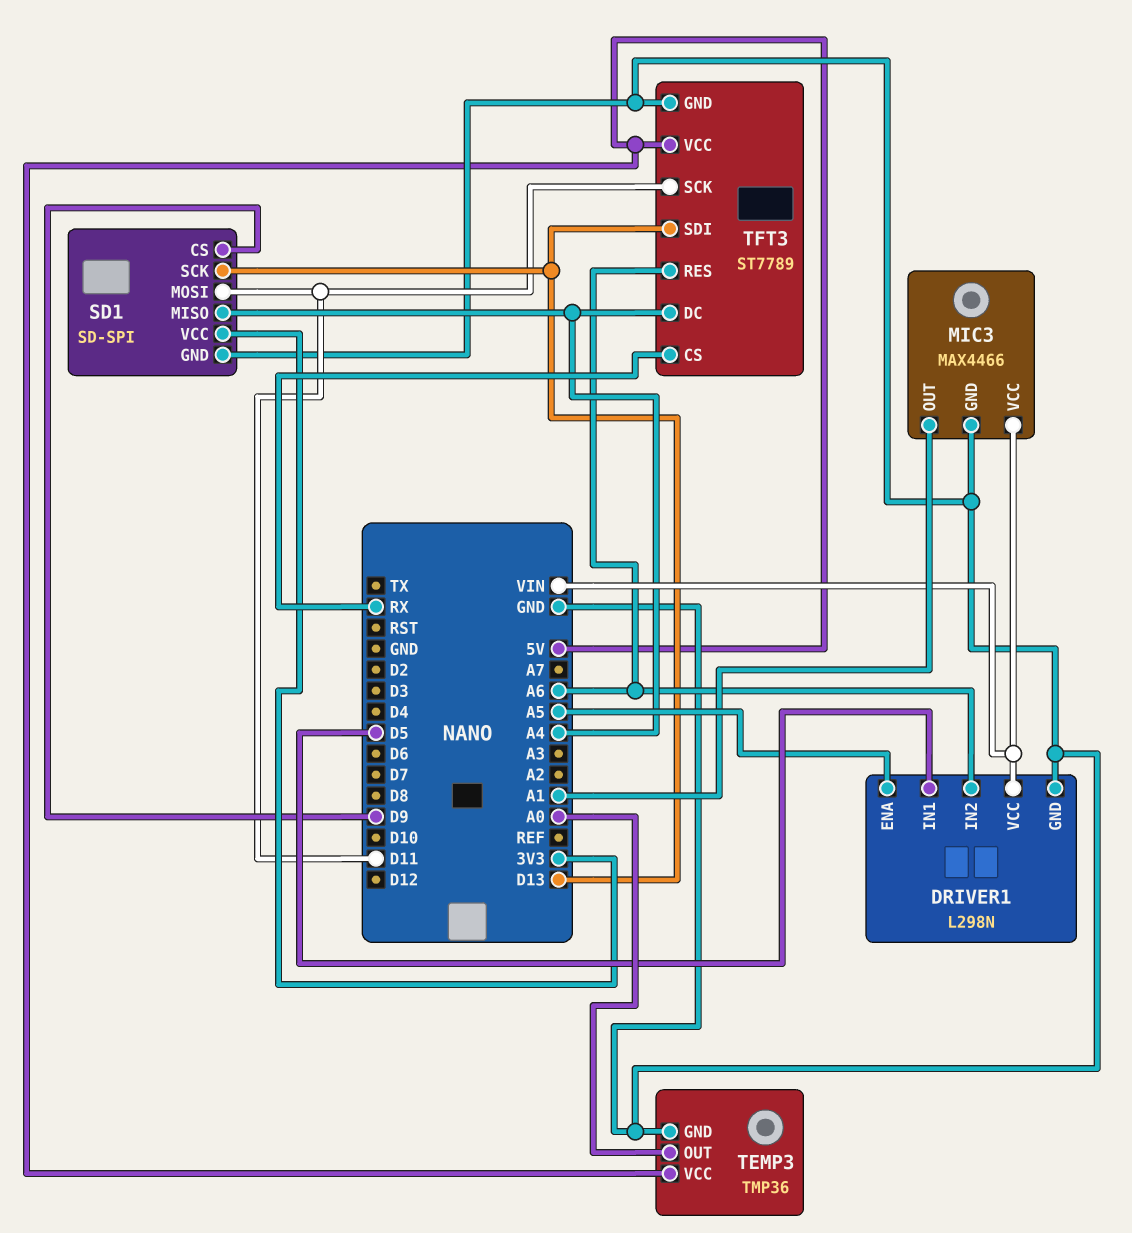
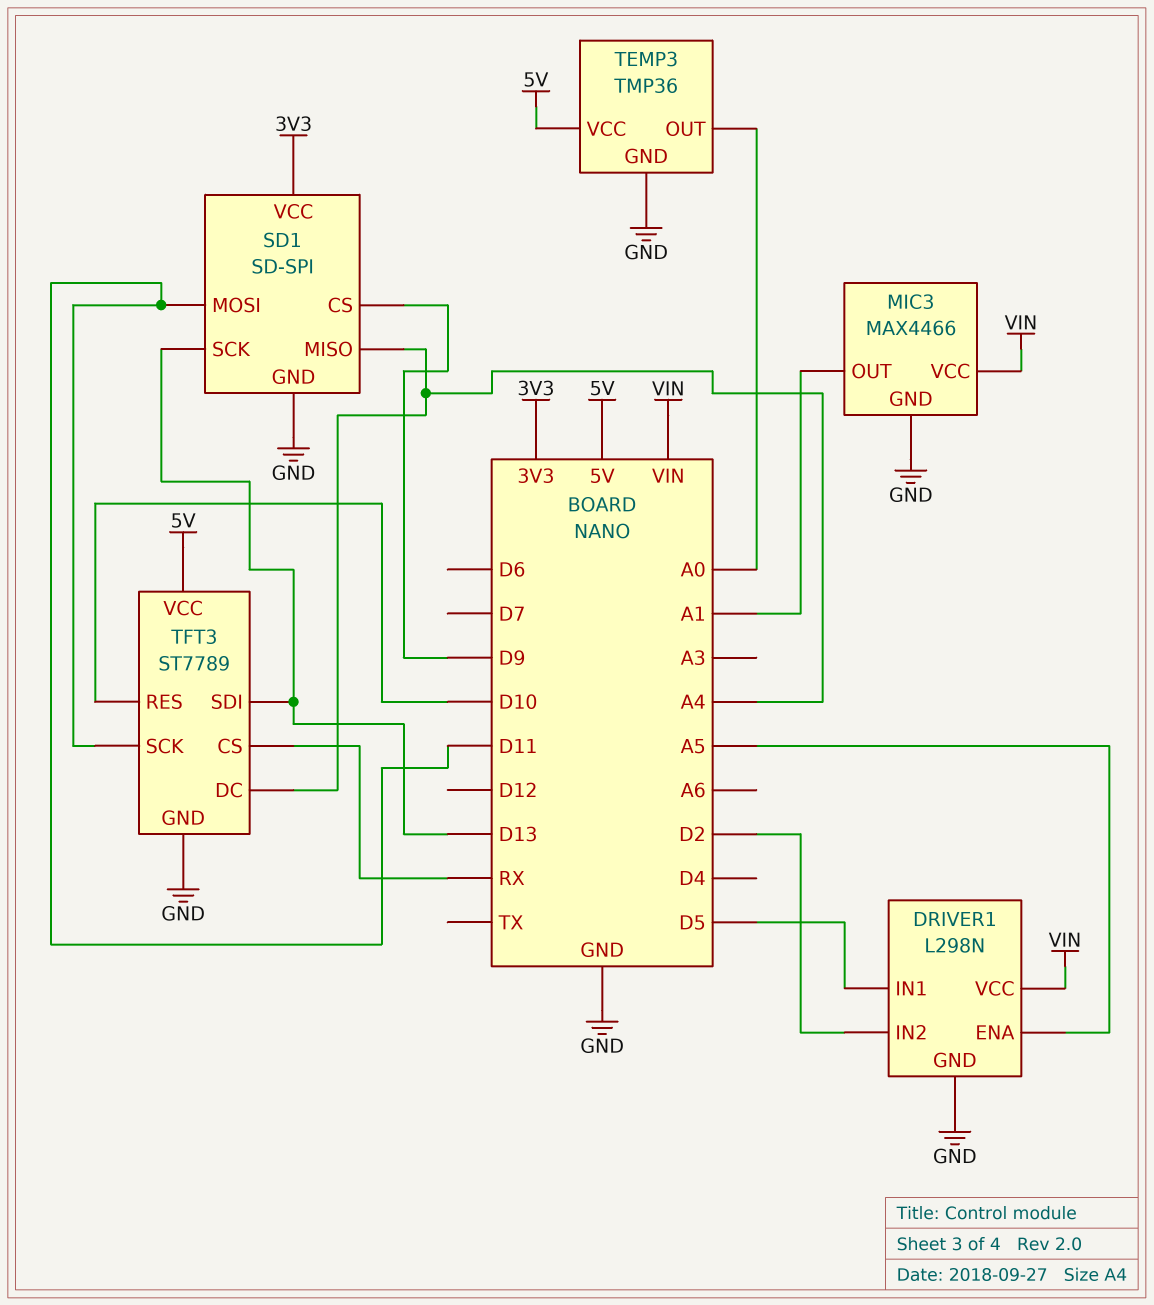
DRIVER1 pin IN2: A6 -> D2
TFT3 pin RES: A6 -> D10

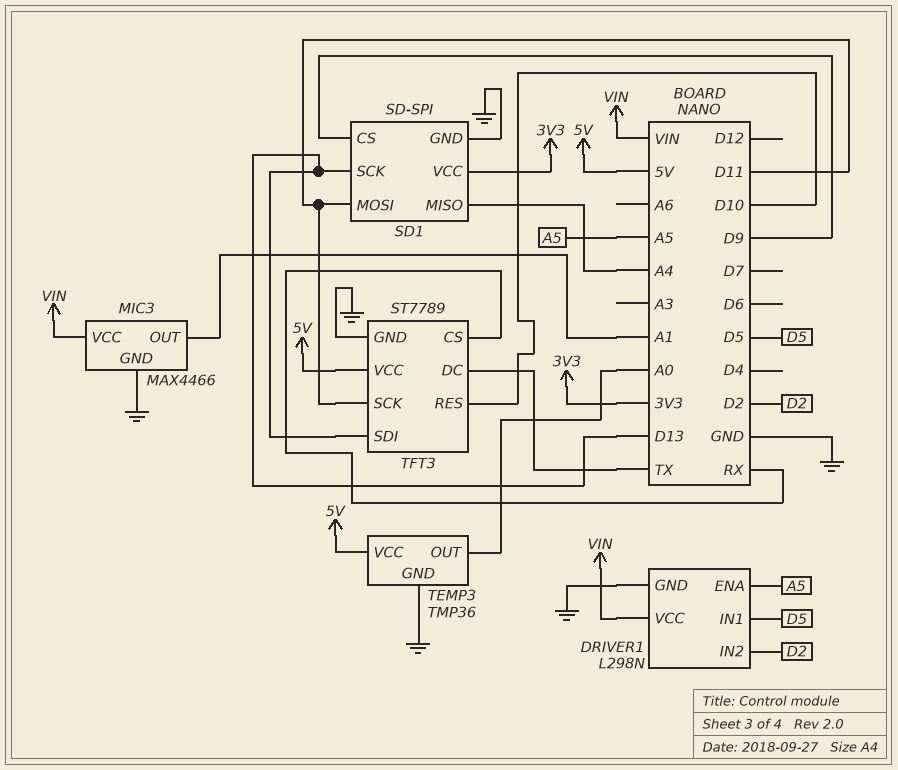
TFT3 pin DC: A4 -> TX

